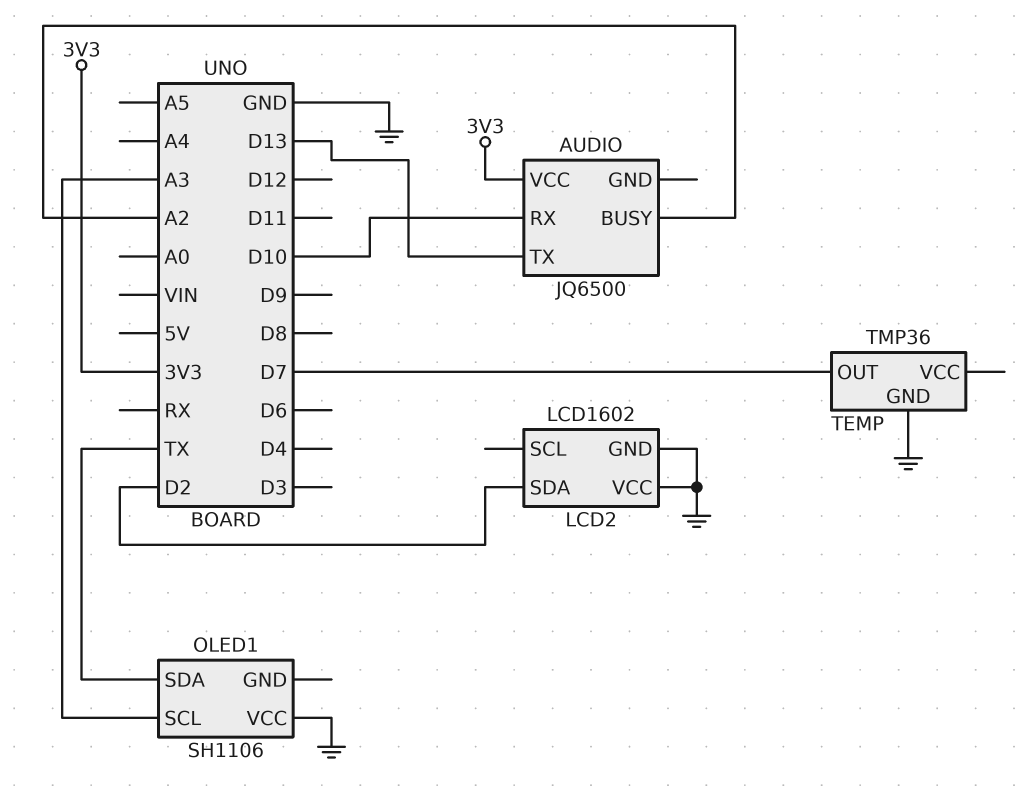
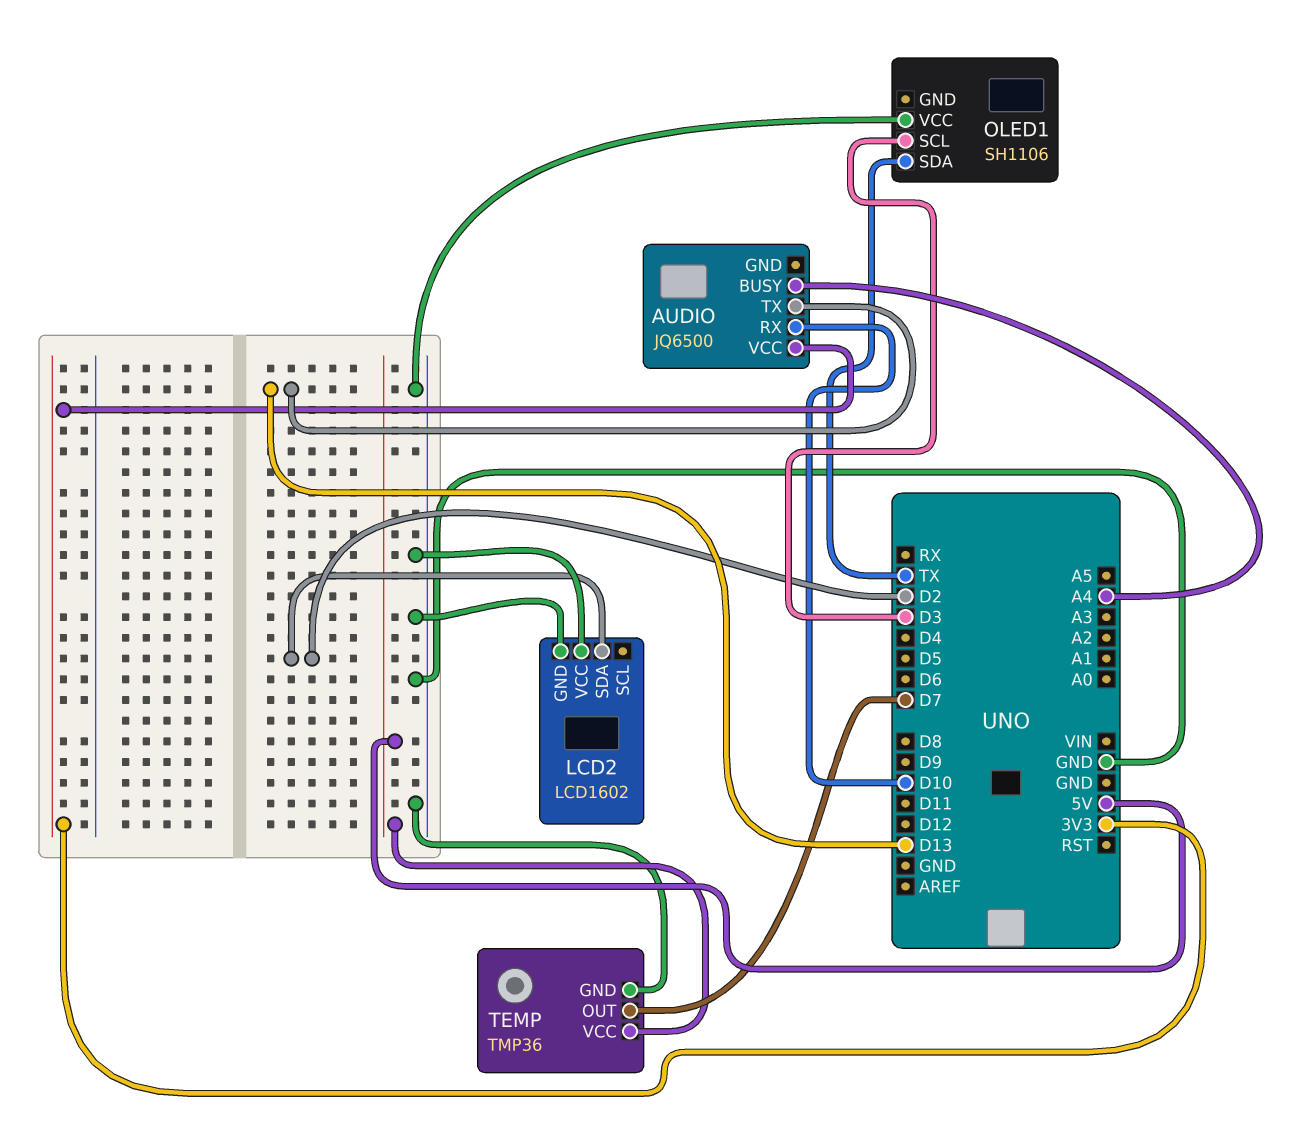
AUDIO pin BUSY: A2 -> A4
OLED1 pin SCL: A3 -> D3
TEMP pin VCC: none -> 5V

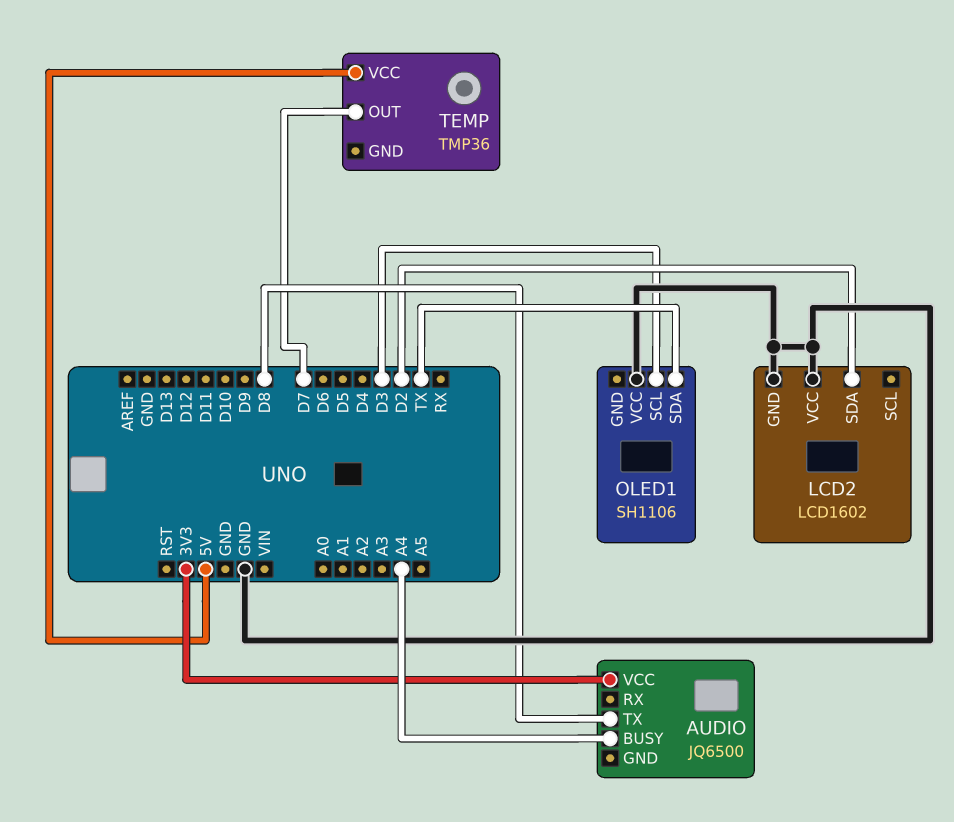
AUDIO pin RX: D10 -> none
AUDIO pin TX: D13 -> D8
TEMP pin GND: GND -> none

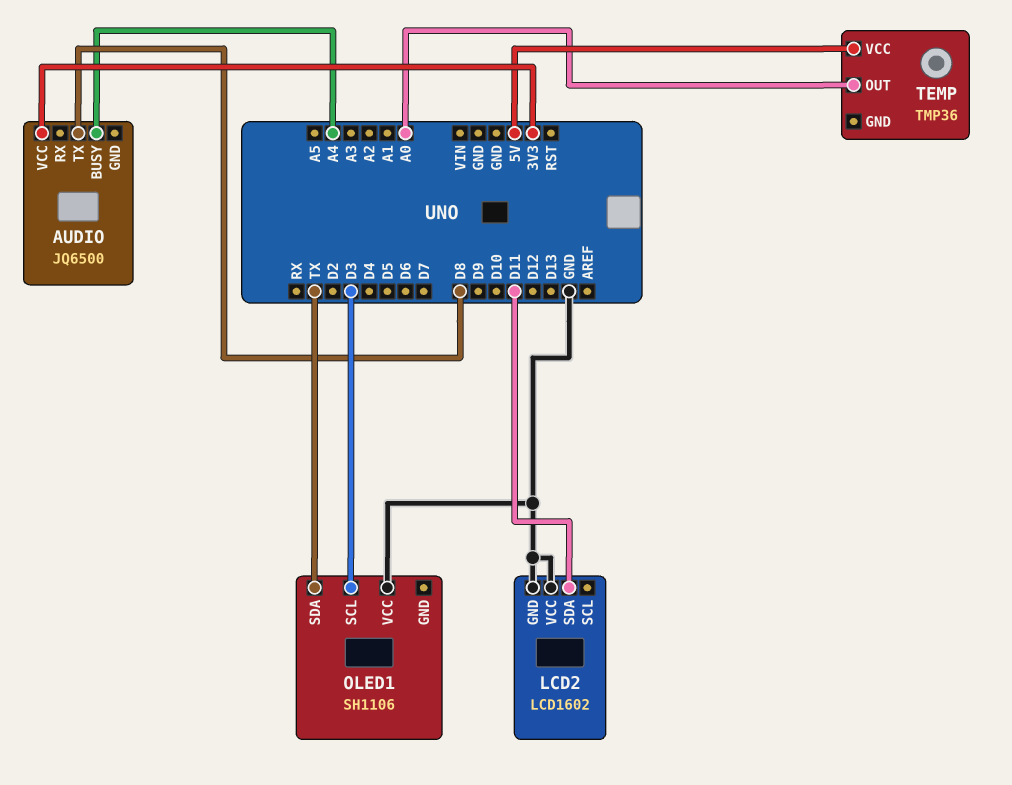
LCD2 pin SDA: D2 -> D11
TEMP pin OUT: D7 -> A0

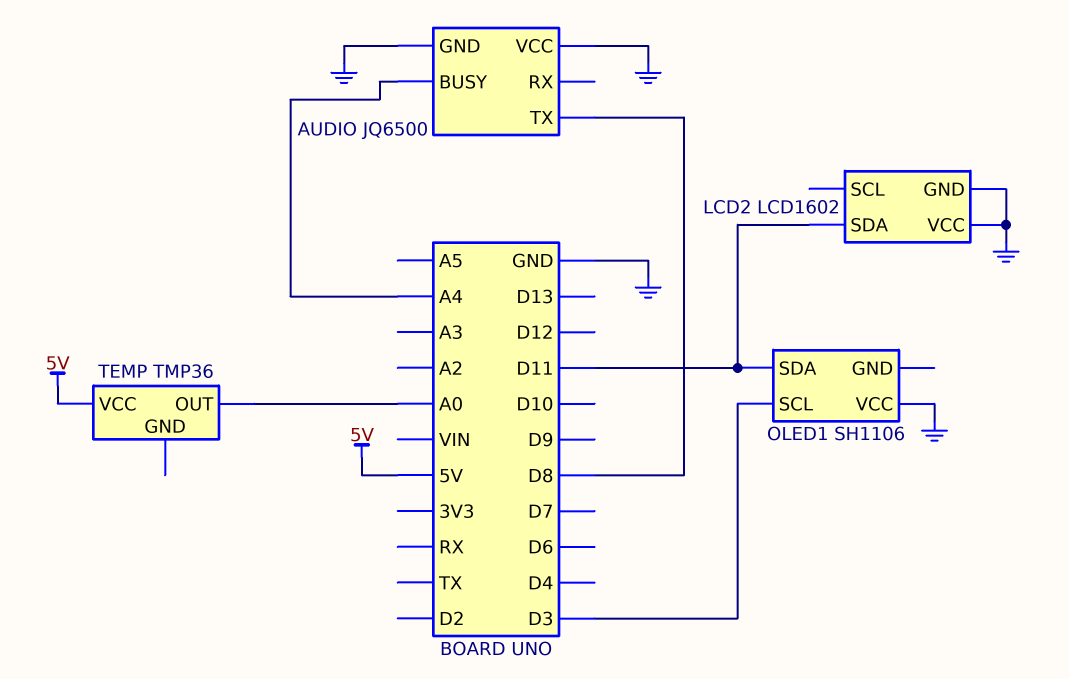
AUDIO pin GND: none -> GND
AUDIO pin VCC: 3V3 -> GND
OLED1 pin SDA: TX -> D11

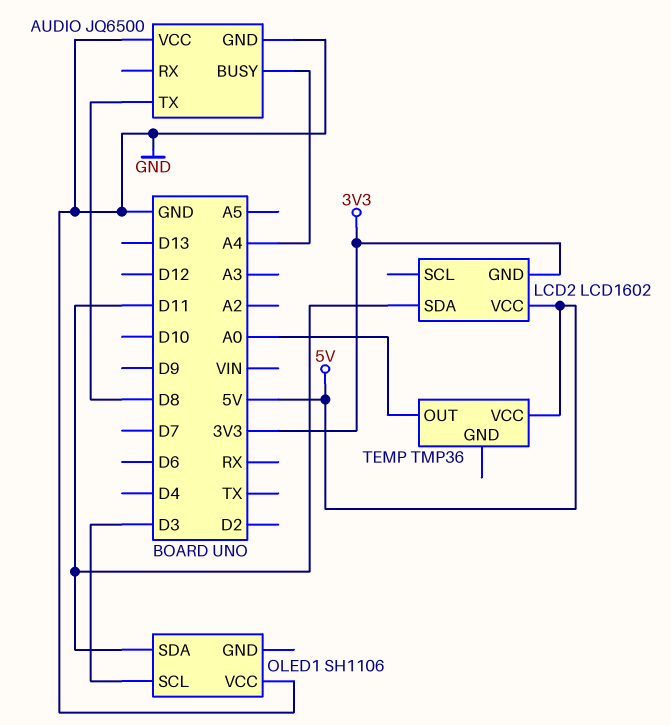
LCD2 pin GND: GND -> 3V3
LCD2 pin VCC: GND -> 5V

